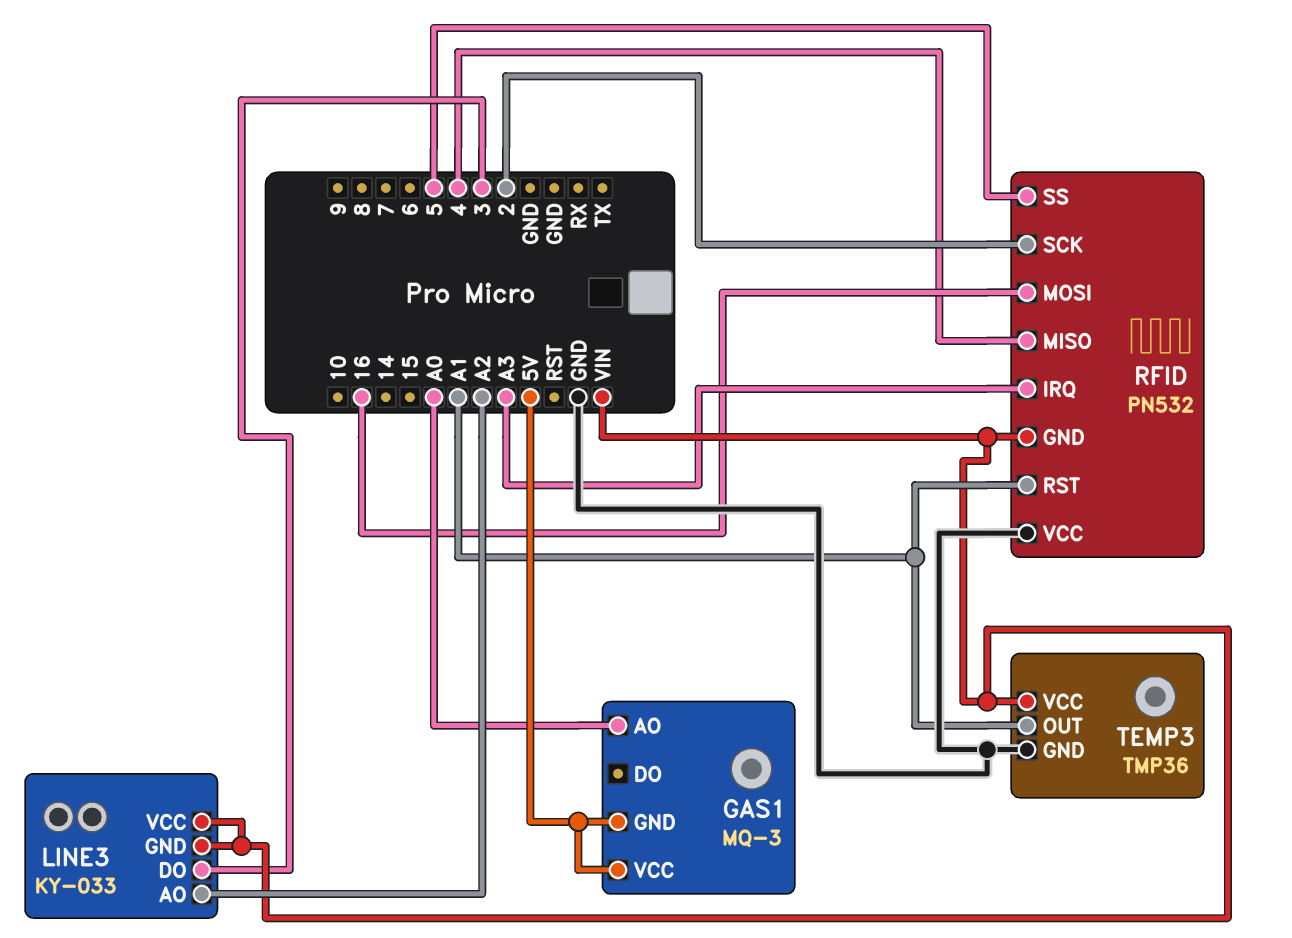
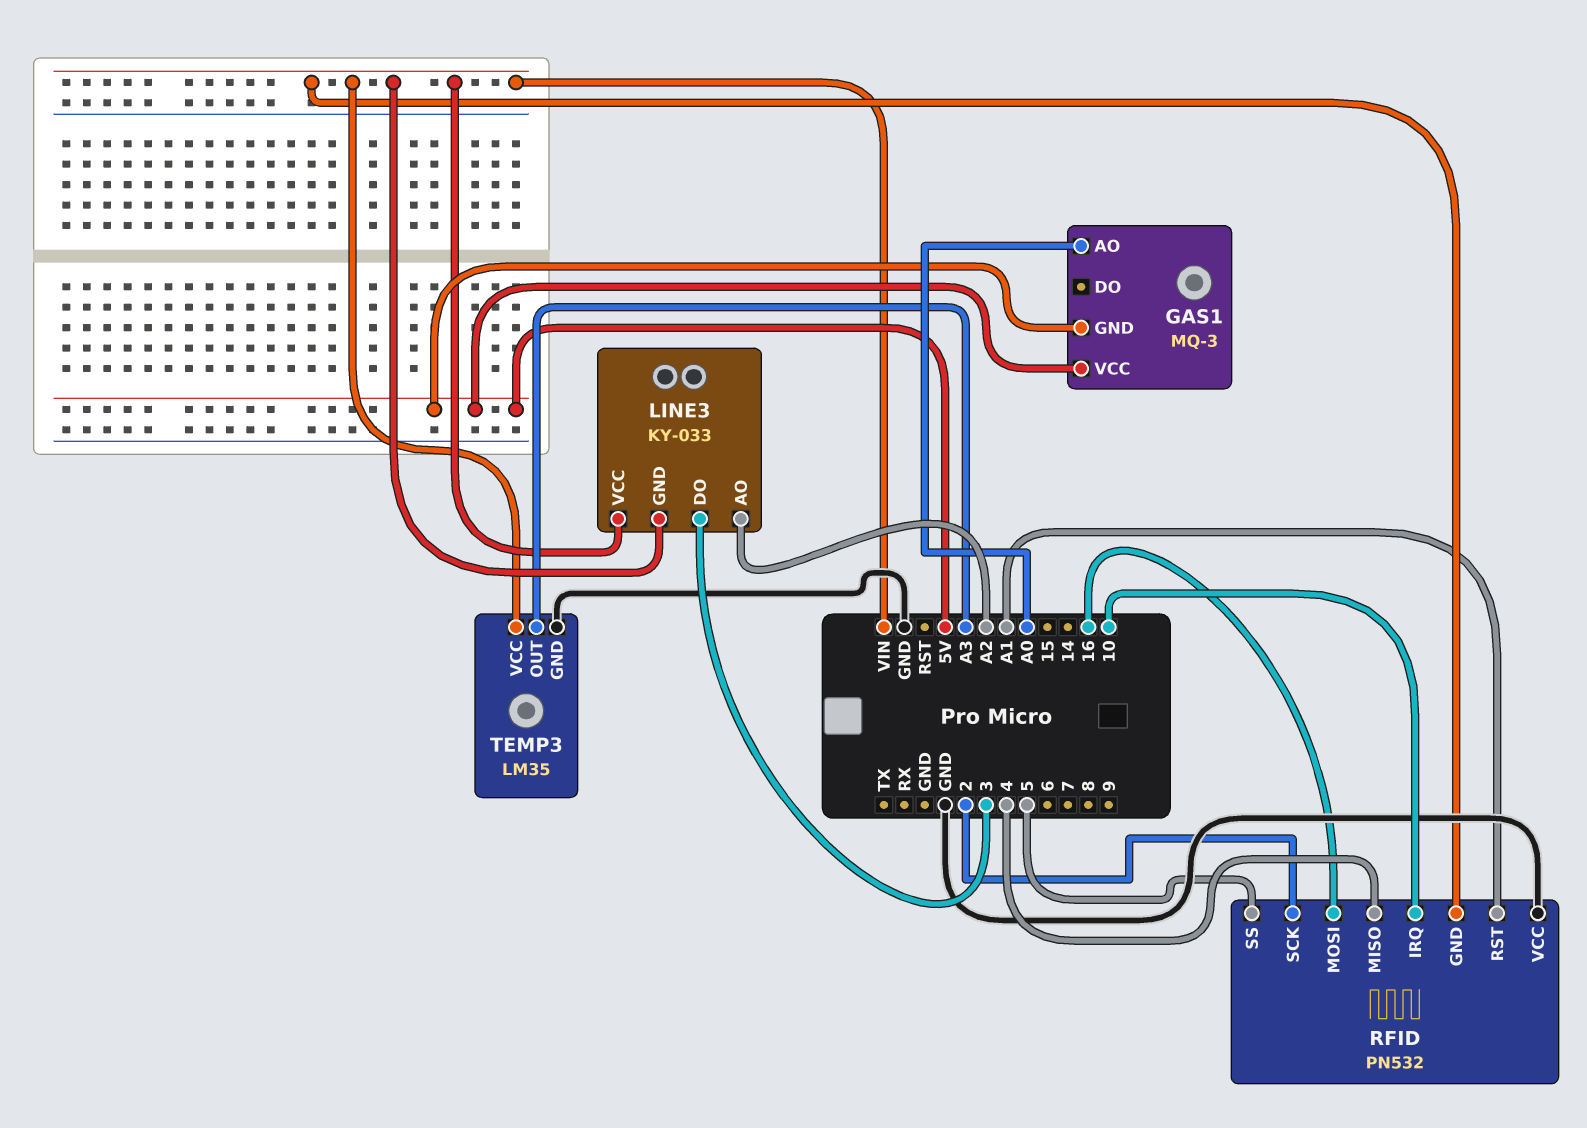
RFID pin IRQ: A3 -> 10
TEMP3: TMP36 -> LM35
TEMP3 pin OUT: A1 -> A3

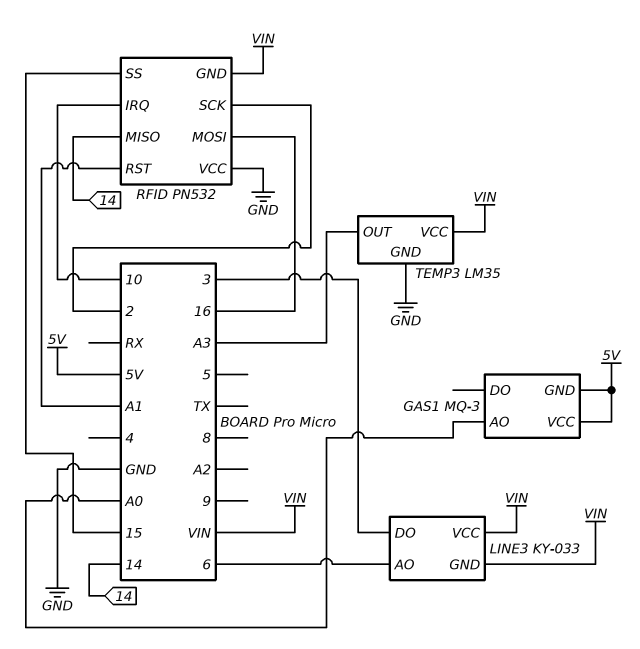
LINE3 pin AO: A2 -> 6
RFID pin MISO: 4 -> 14
RFID pin SS: 5 -> 15

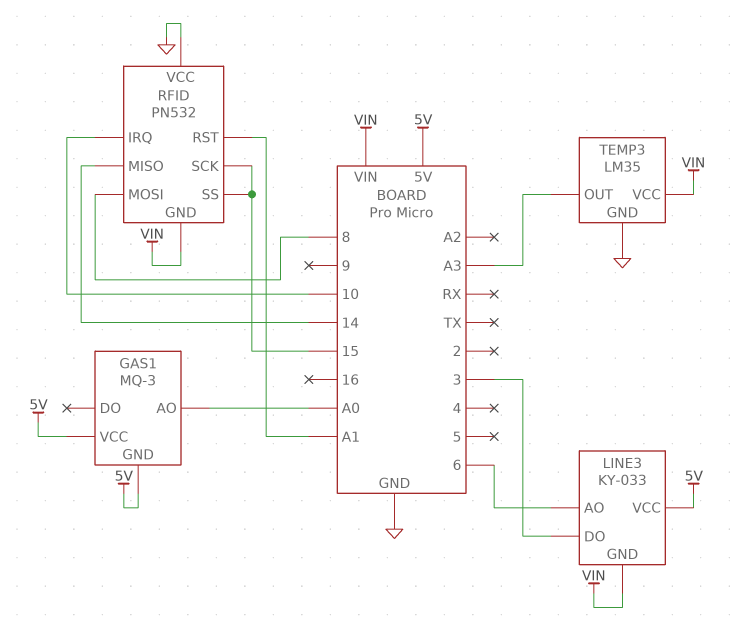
LINE3 pin VCC: VIN -> 5V
RFID pin MOSI: 16 -> 8
RFID pin SCK: 2 -> 15

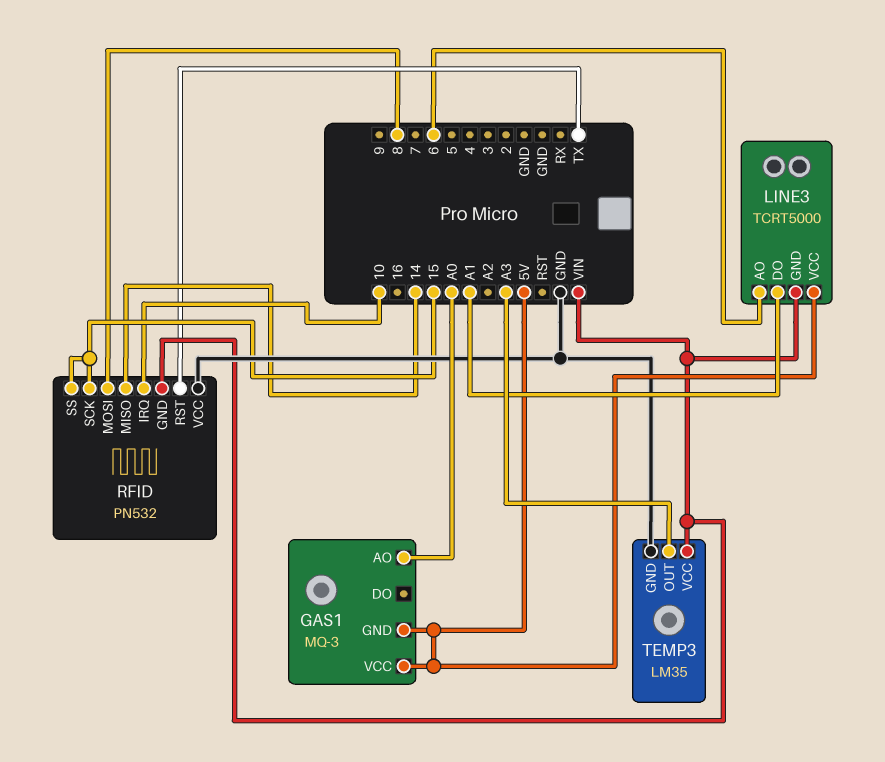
LINE3: KY-033 -> TCRT5000
LINE3 pin DO: 3 -> A1
RFID pin RST: A1 -> TX

